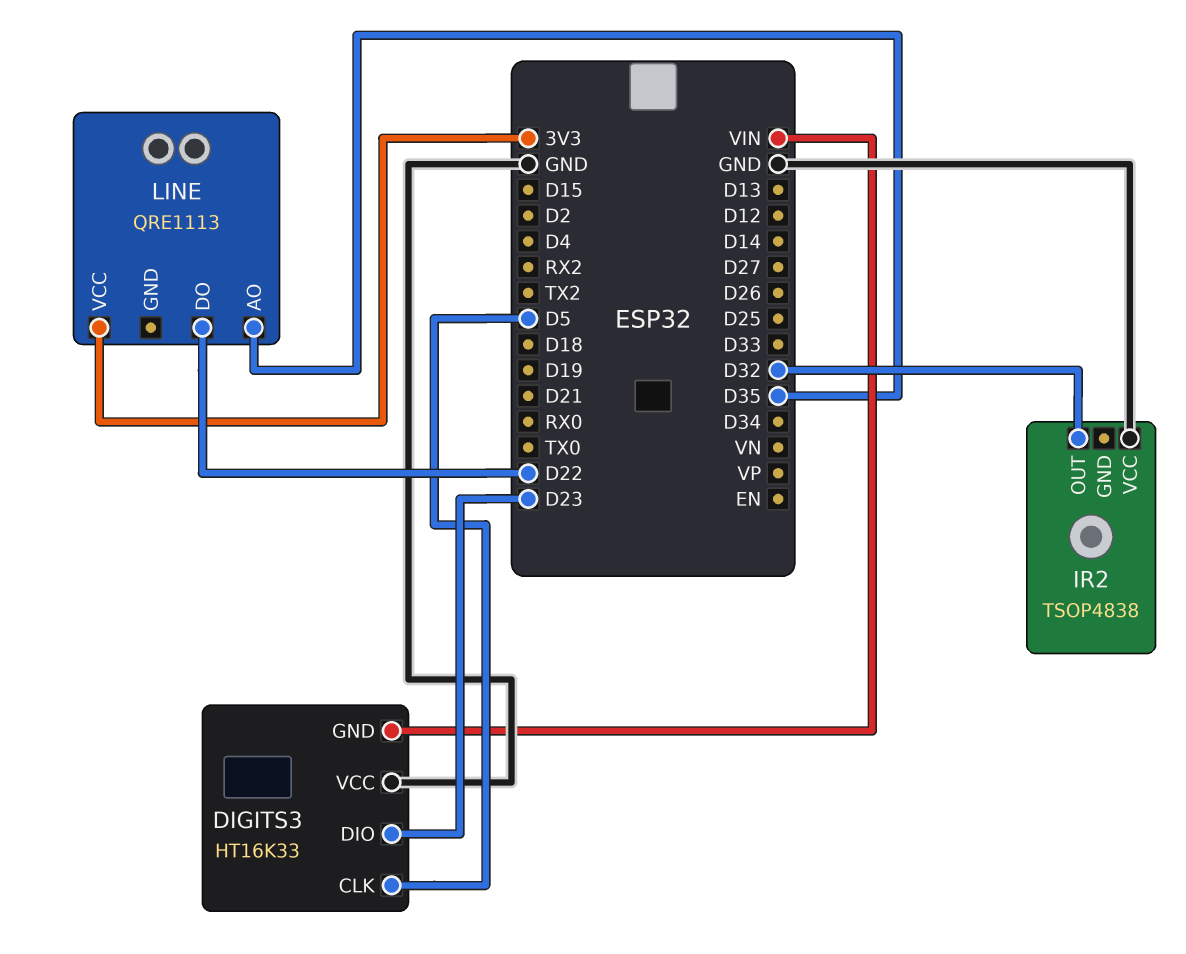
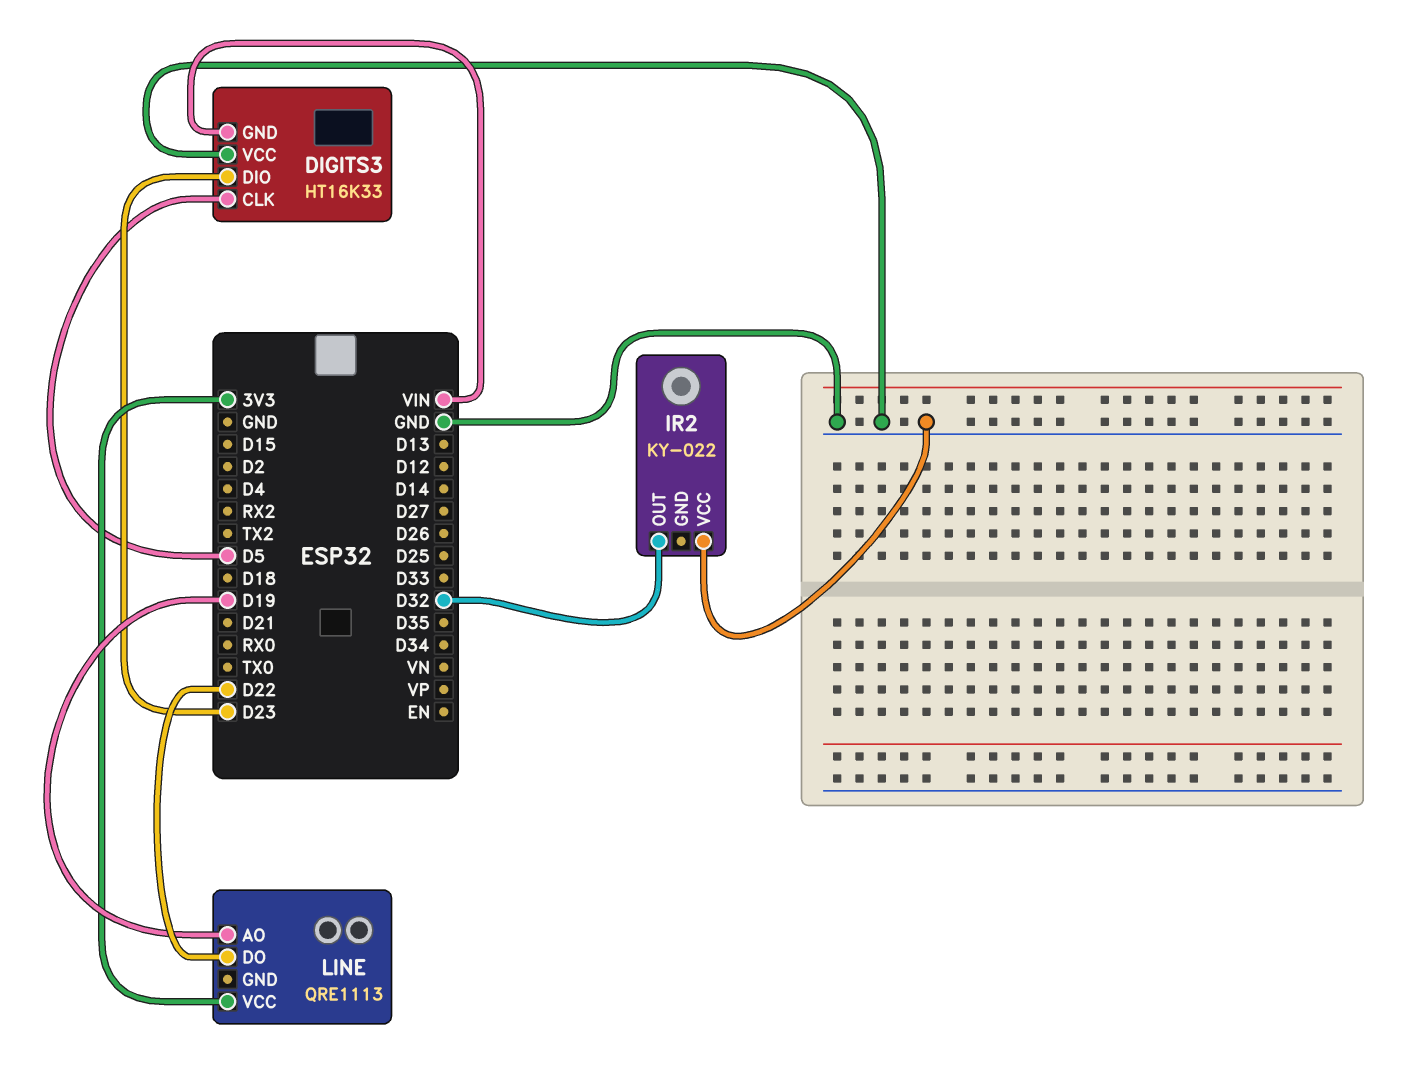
IR2: TSOP4838 -> KY-022
LINE pin AO: D35 -> D19

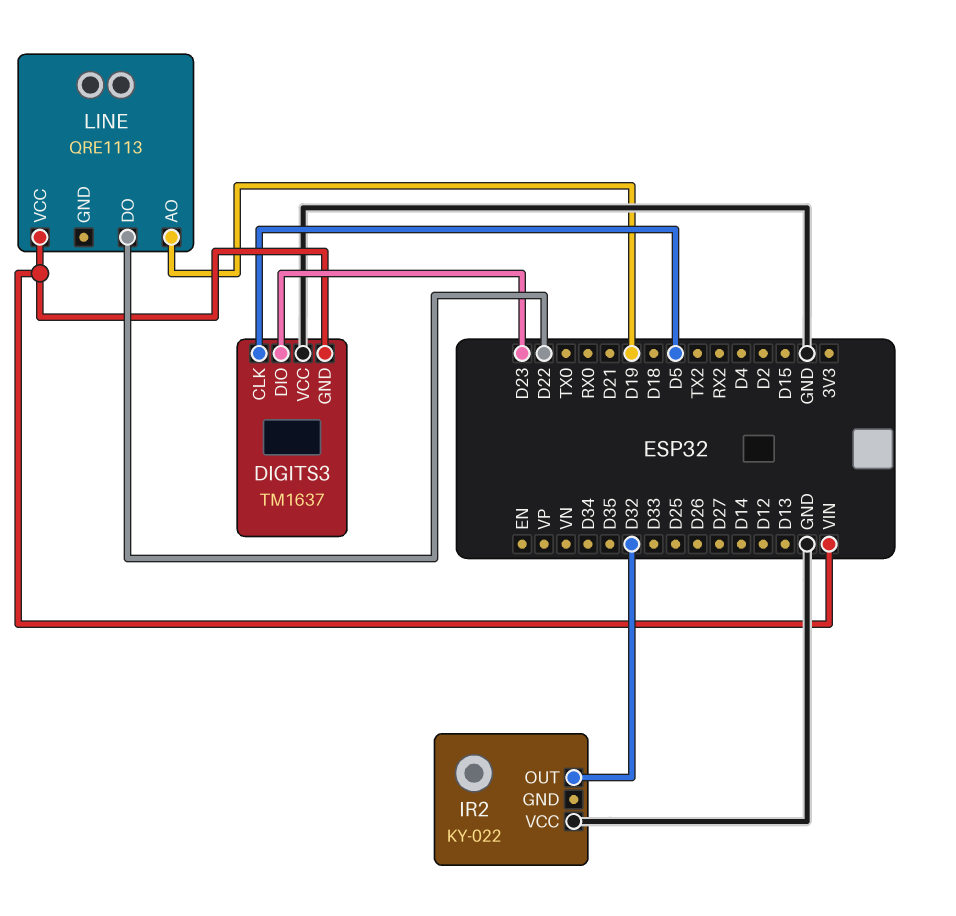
DIGITS3: HT16K33 -> TM1637
LINE pin VCC: 3V3 -> VIN

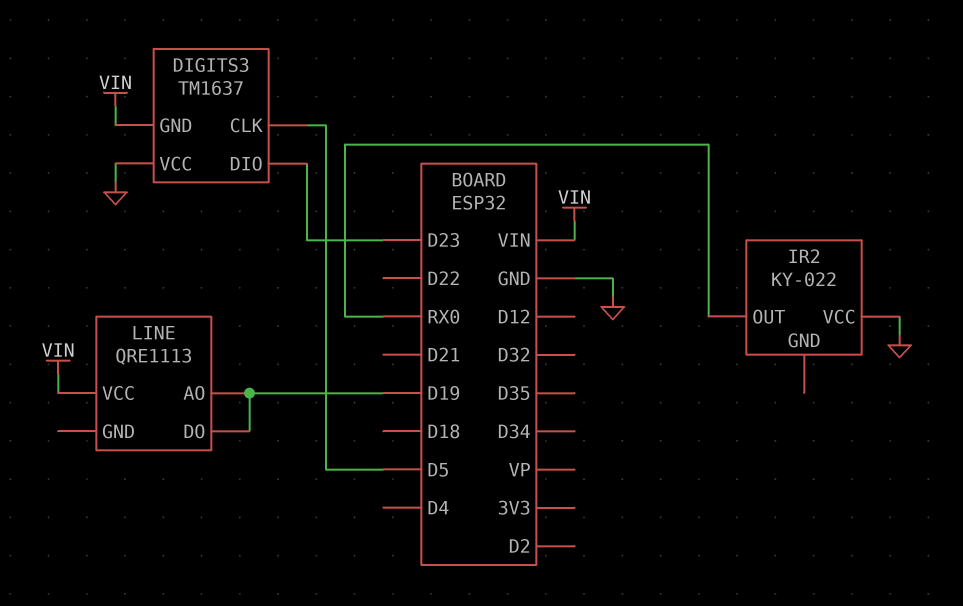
IR2 pin OUT: D32 -> RX0
LINE pin DO: D22 -> D19

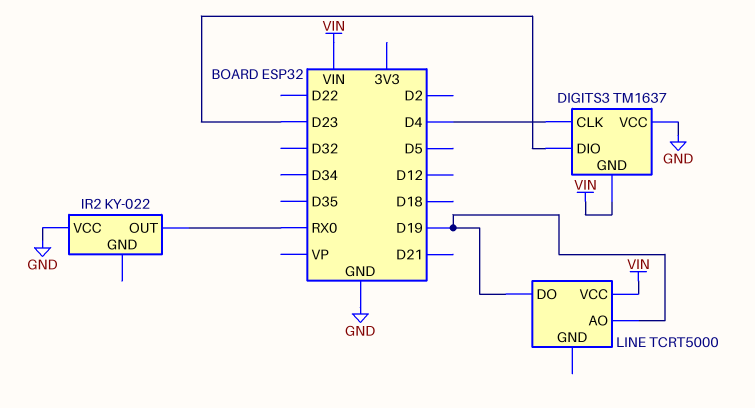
DIGITS3 pin CLK: D5 -> D4
LINE: QRE1113 -> TCRT5000

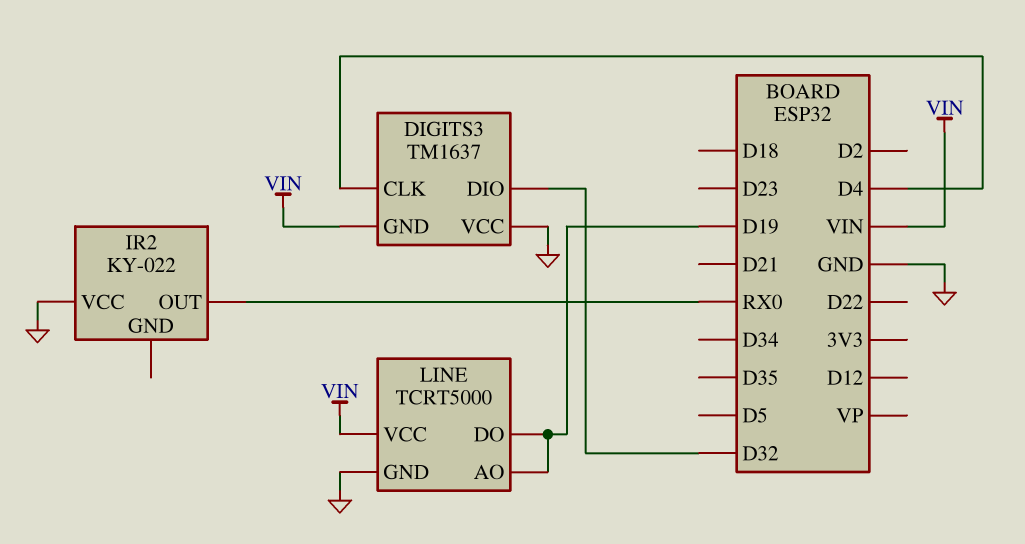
DIGITS3 pin DIO: D23 -> D32
LINE pin GND: none -> GND

